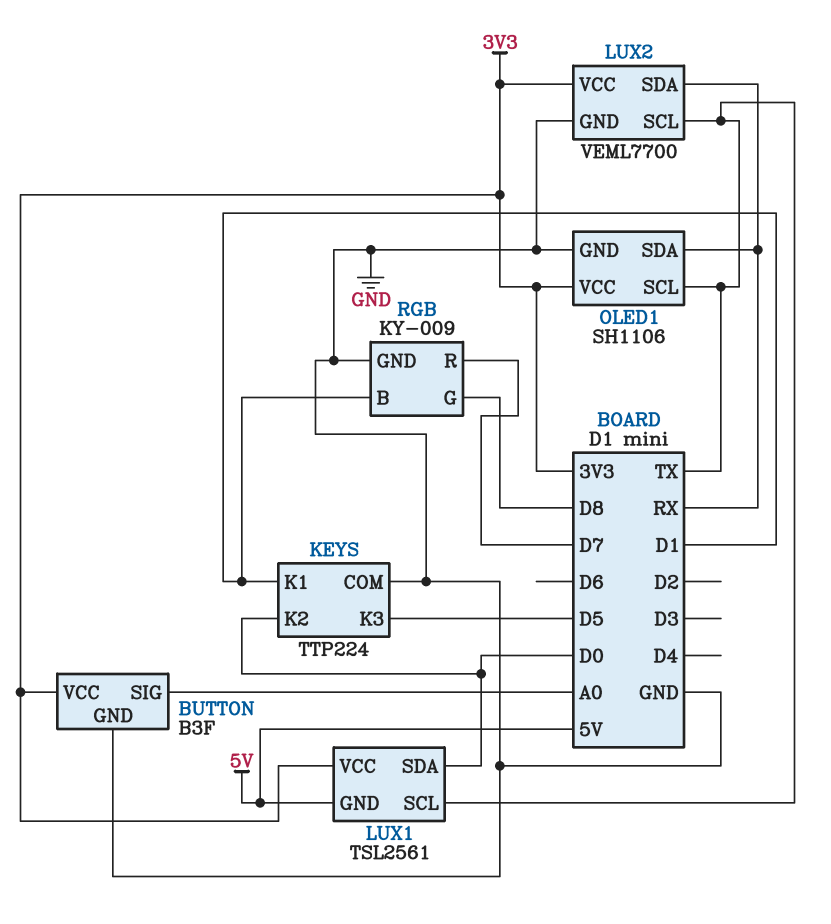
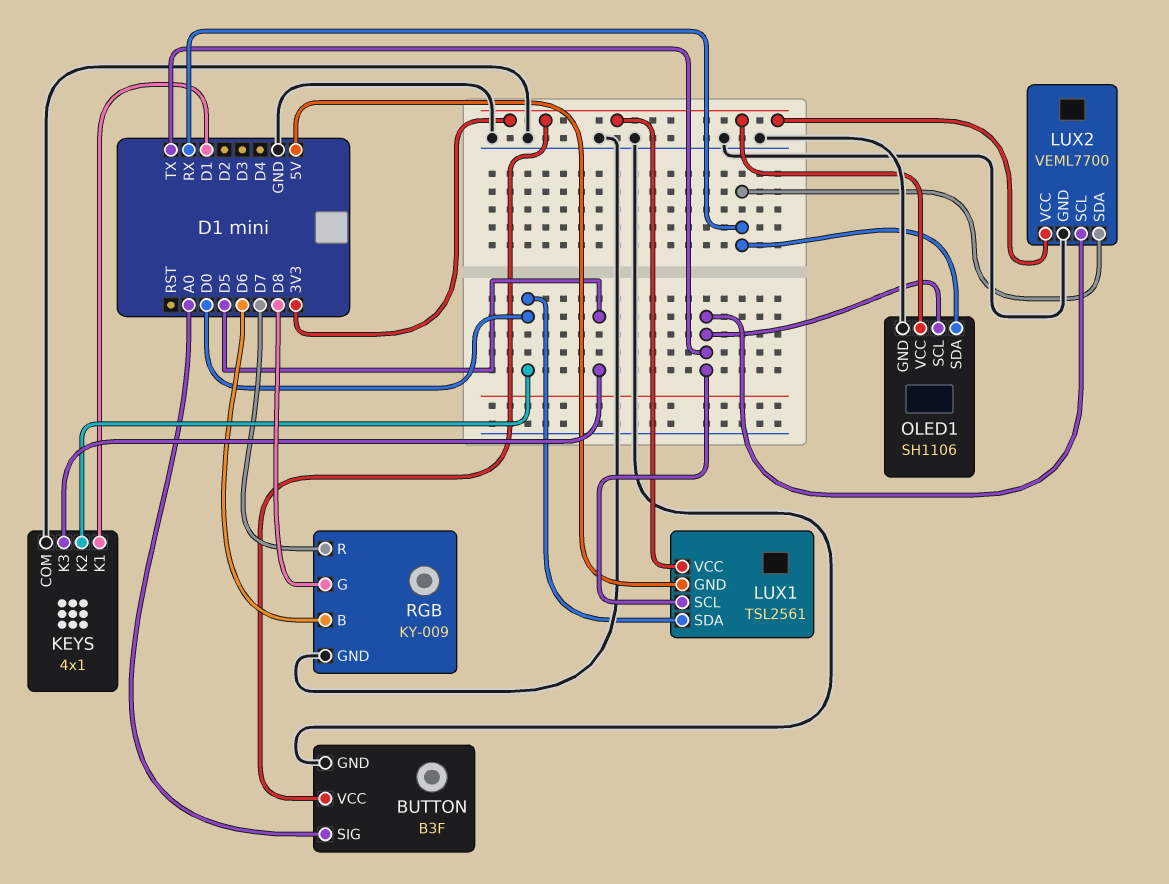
KEYS: TTP224 -> 4x1
RGB pin B: D1 -> D6

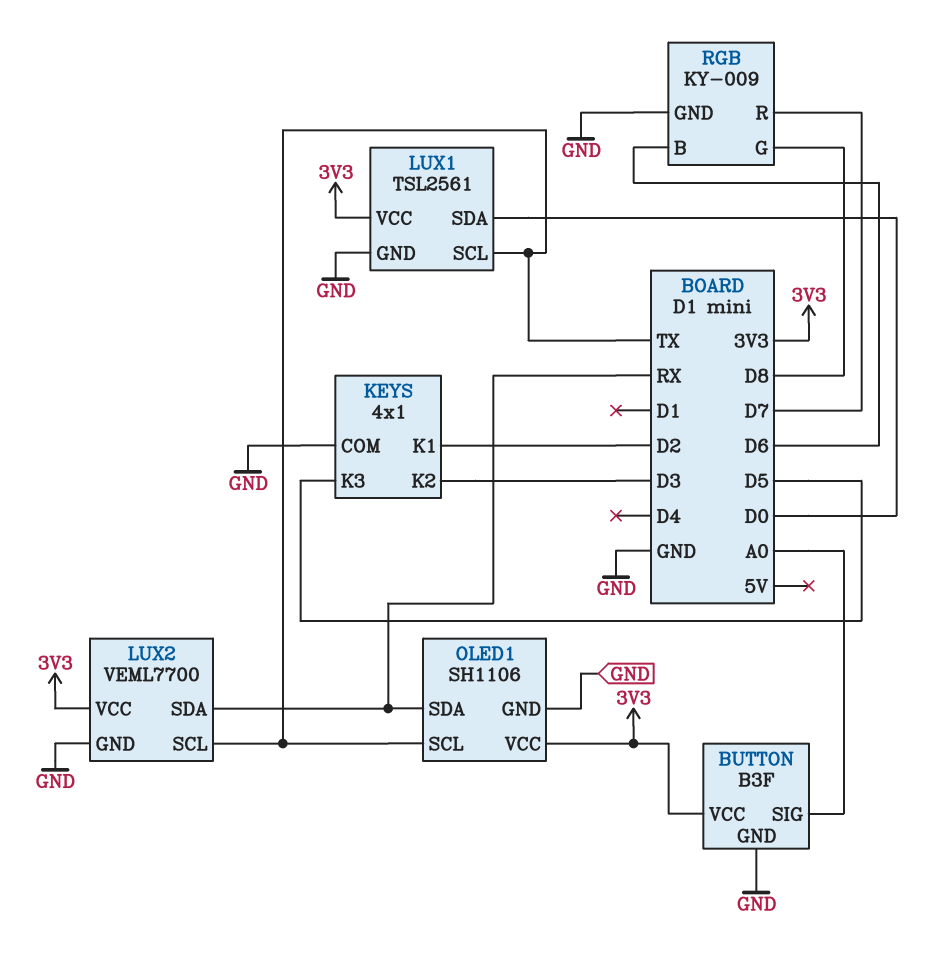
KEYS pin K1: D1 -> D2
KEYS pin K2: D0 -> D3
LUX1 pin GND: 5V -> GND

